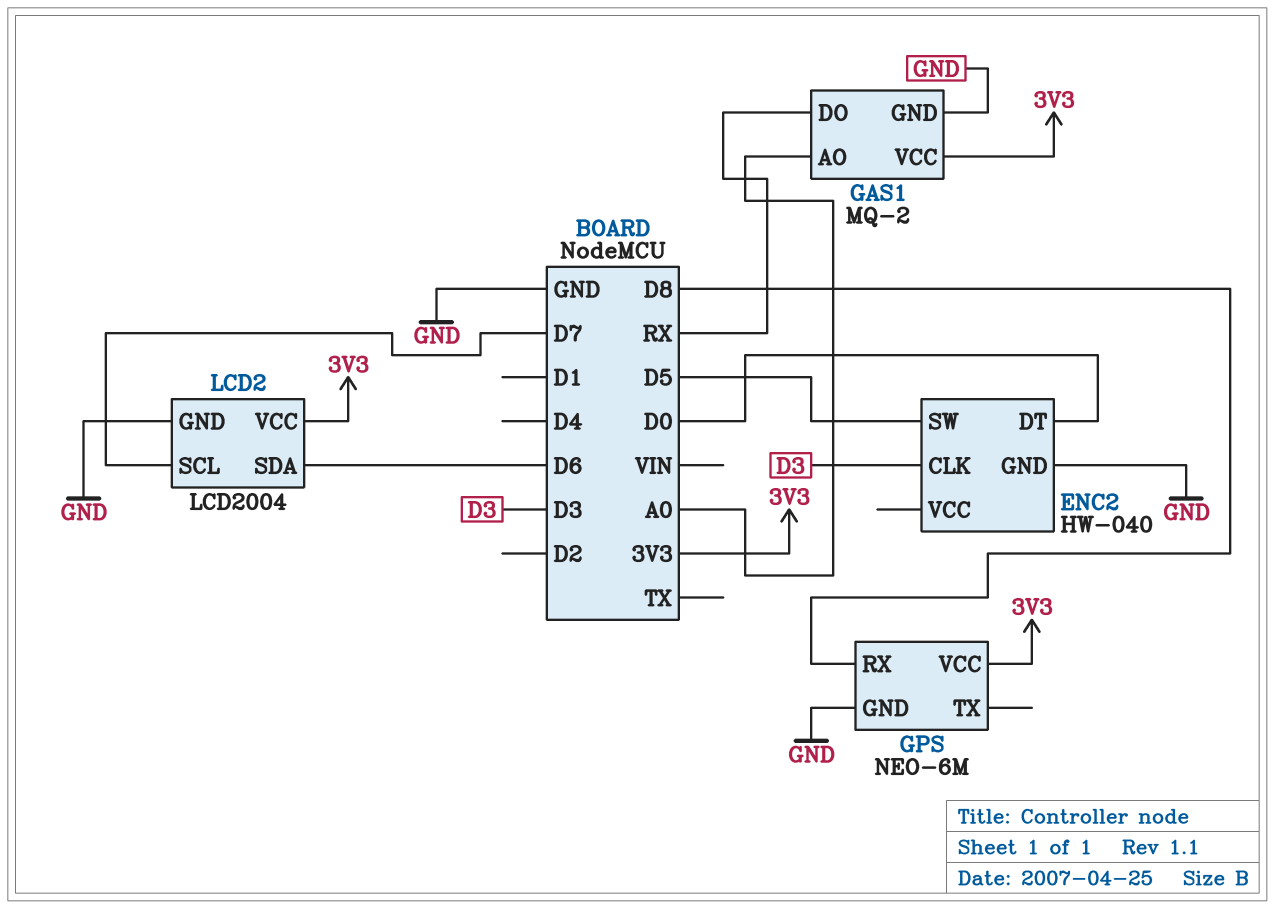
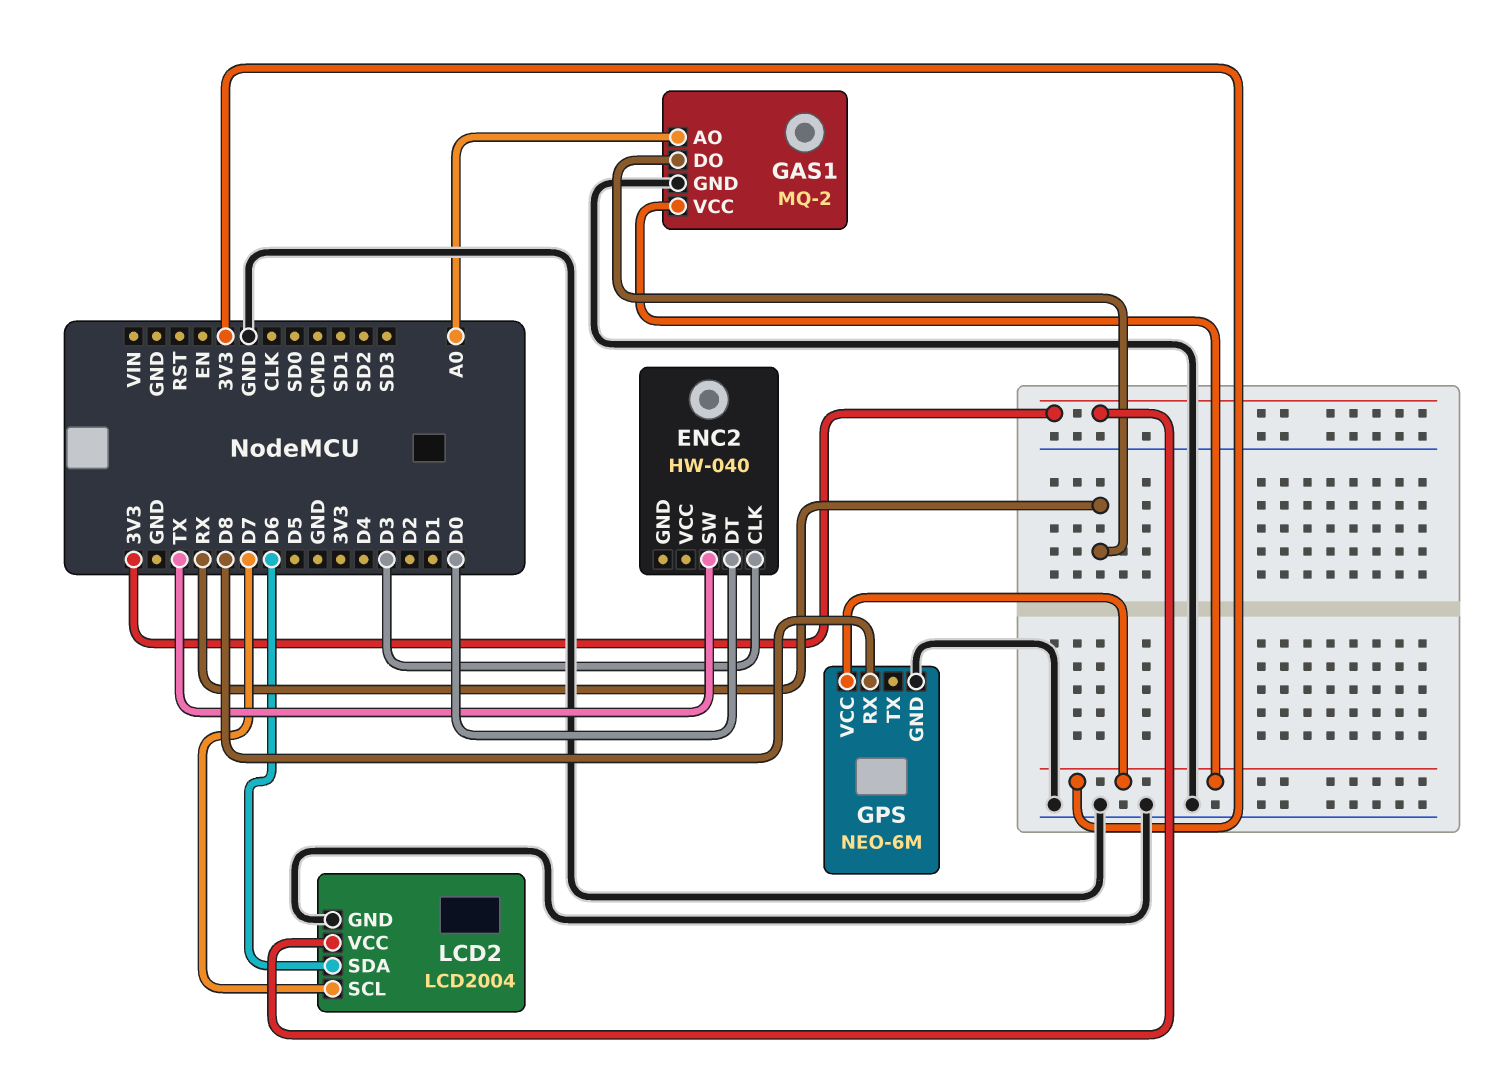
ENC2 pin GND: GND -> none
ENC2 pin SW: D5 -> TX

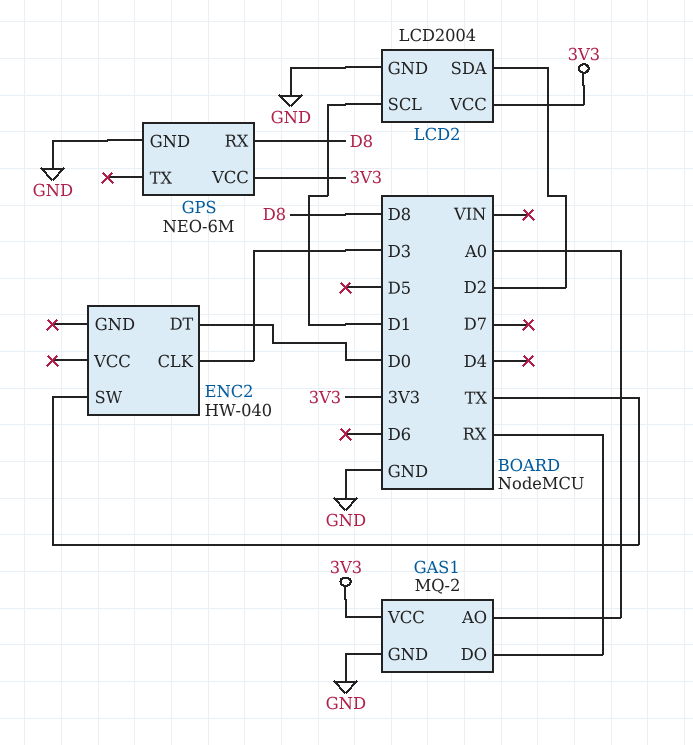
LCD2 pin SCL: D7 -> D1
LCD2 pin SDA: D6 -> D2

